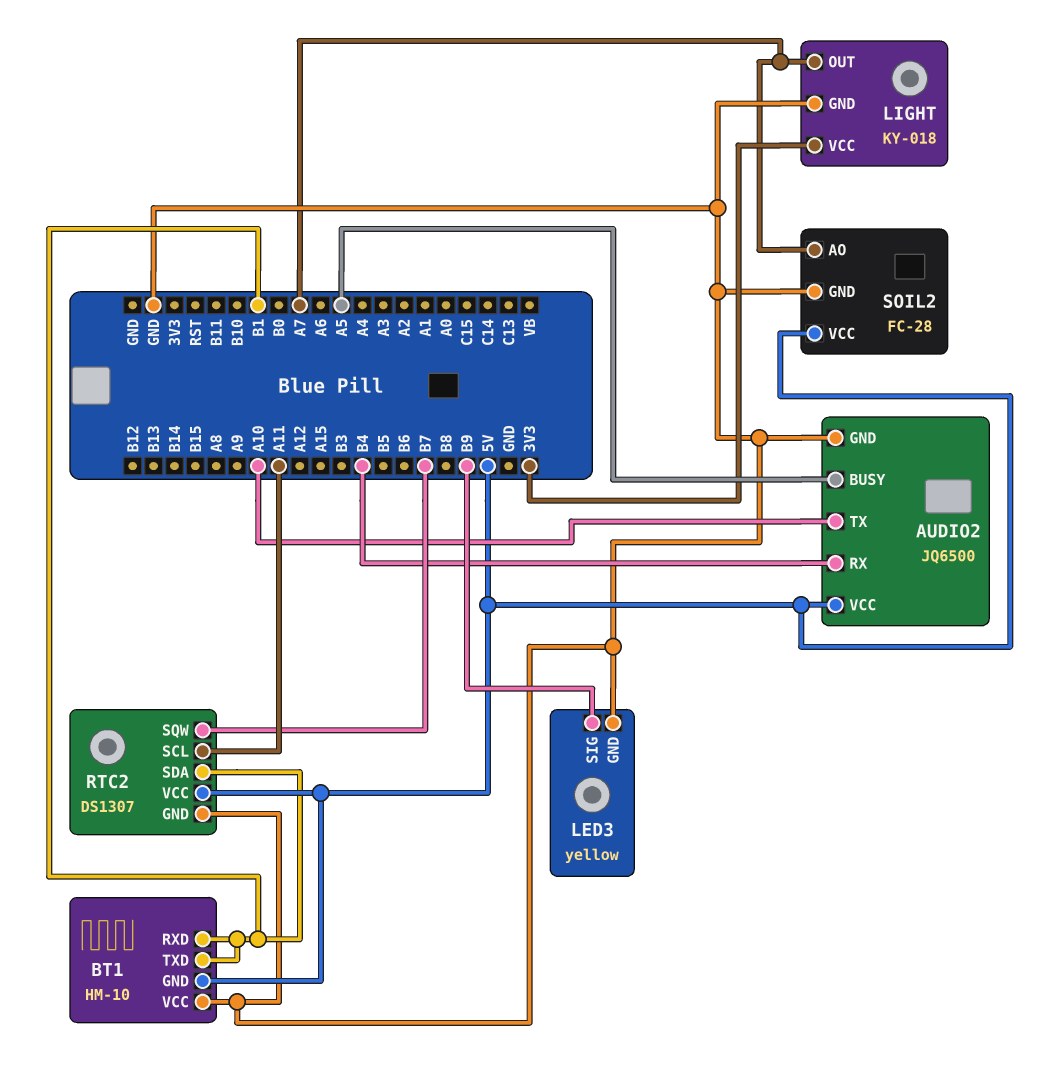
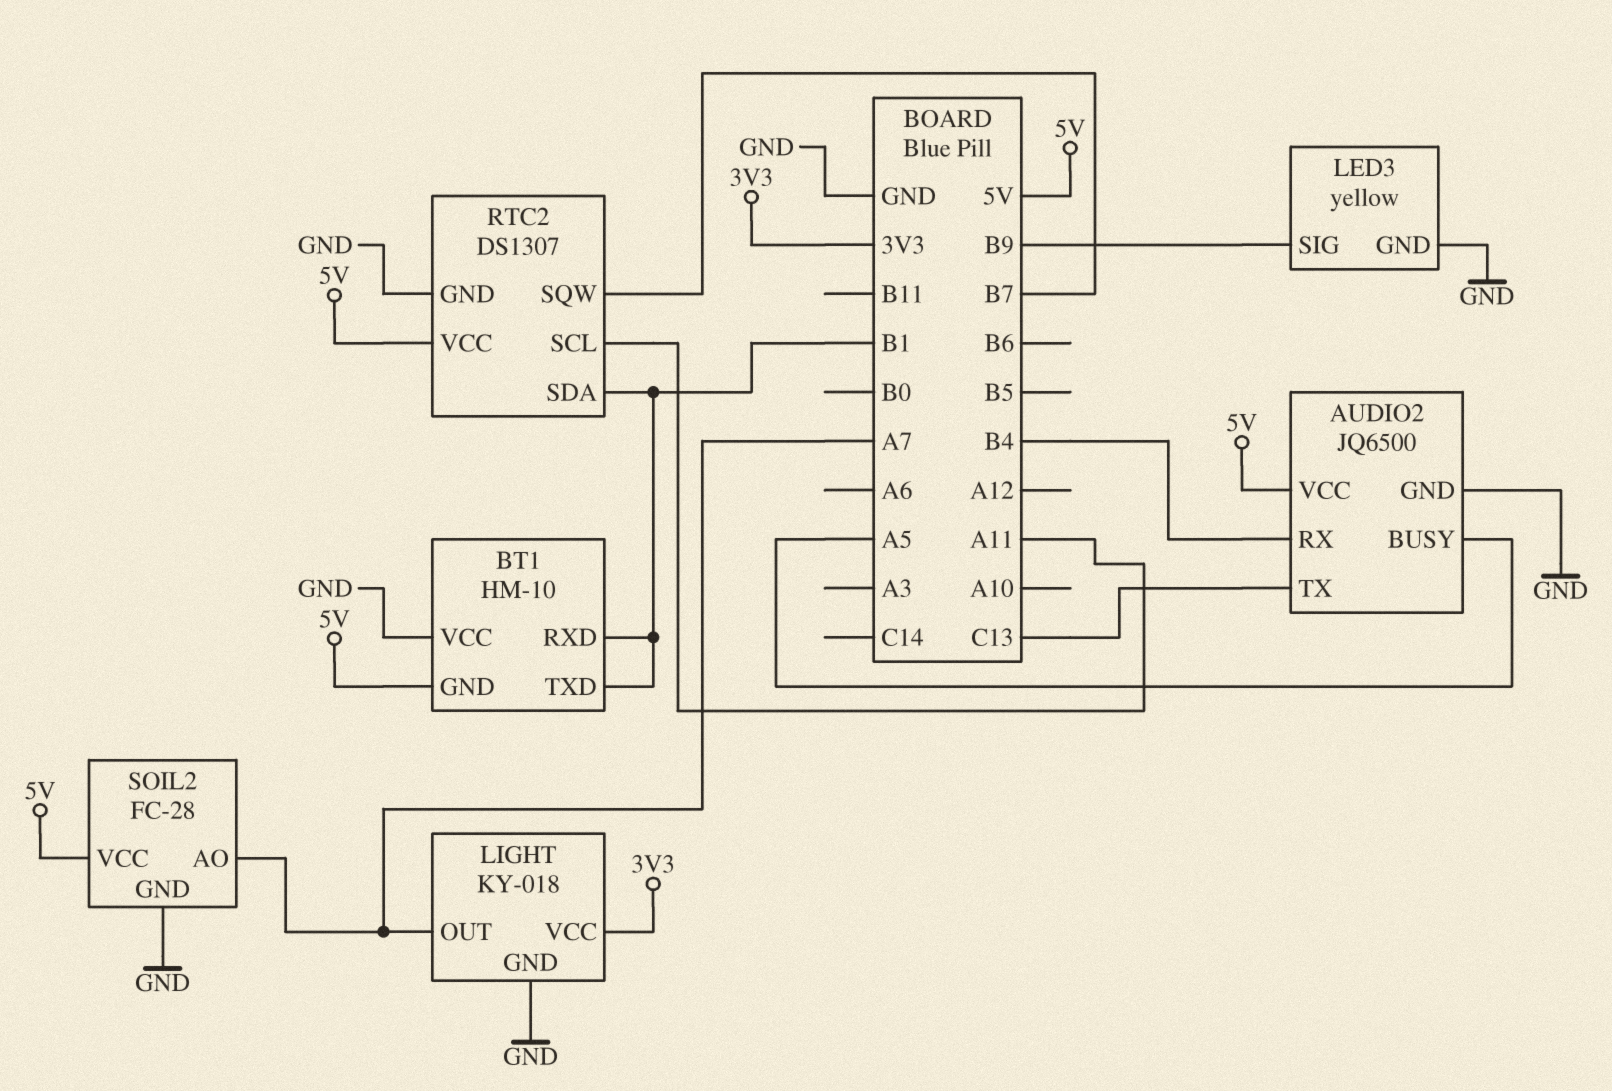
AUDIO2 pin TX: A10 -> C13

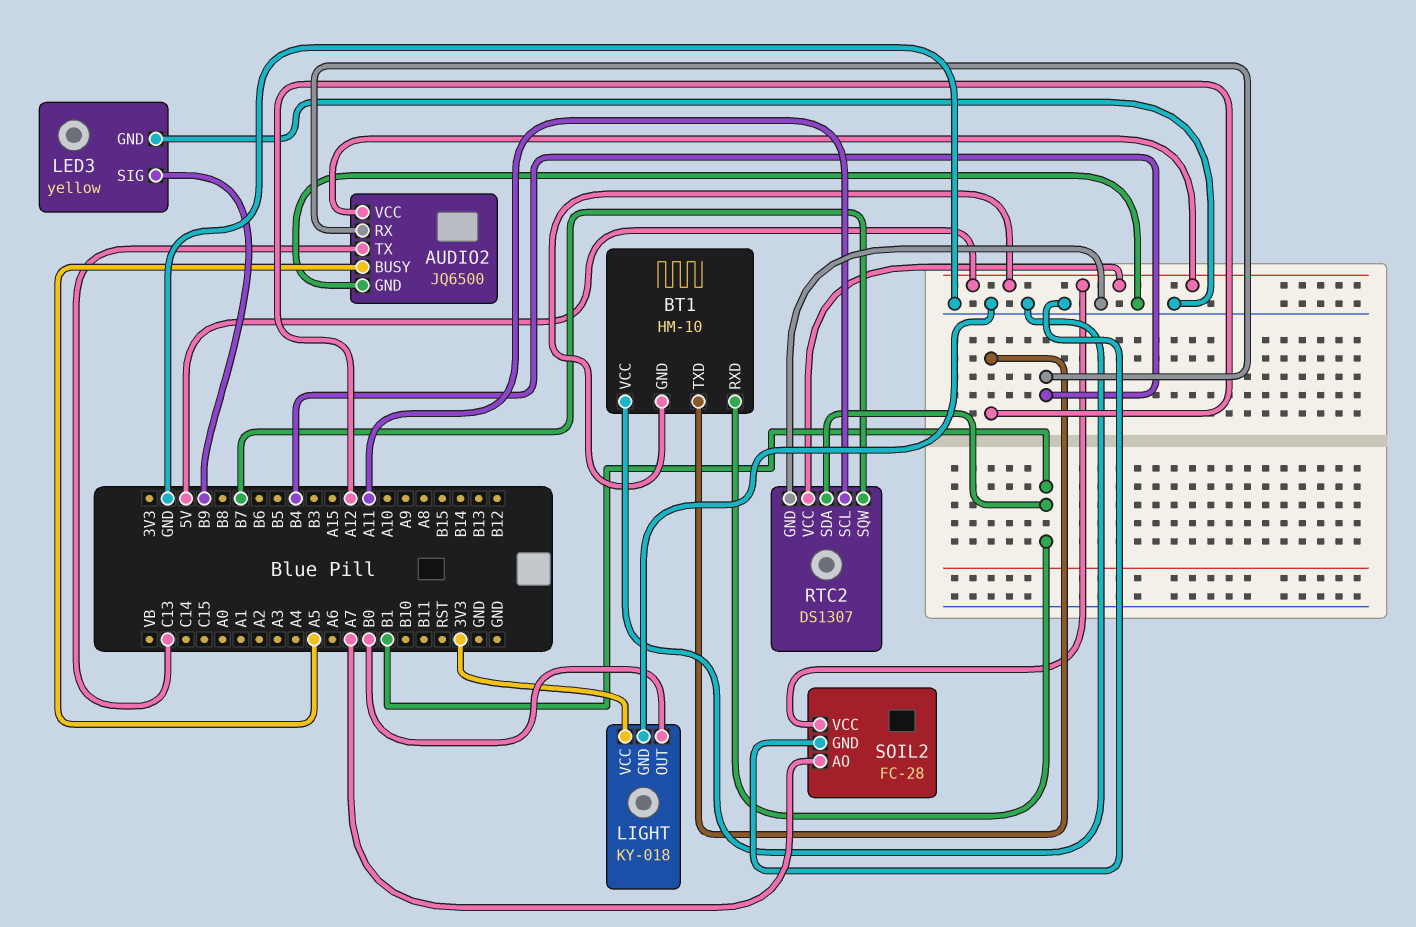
BT1 pin TXD: B1 -> A12
LIGHT pin OUT: A7 -> B0

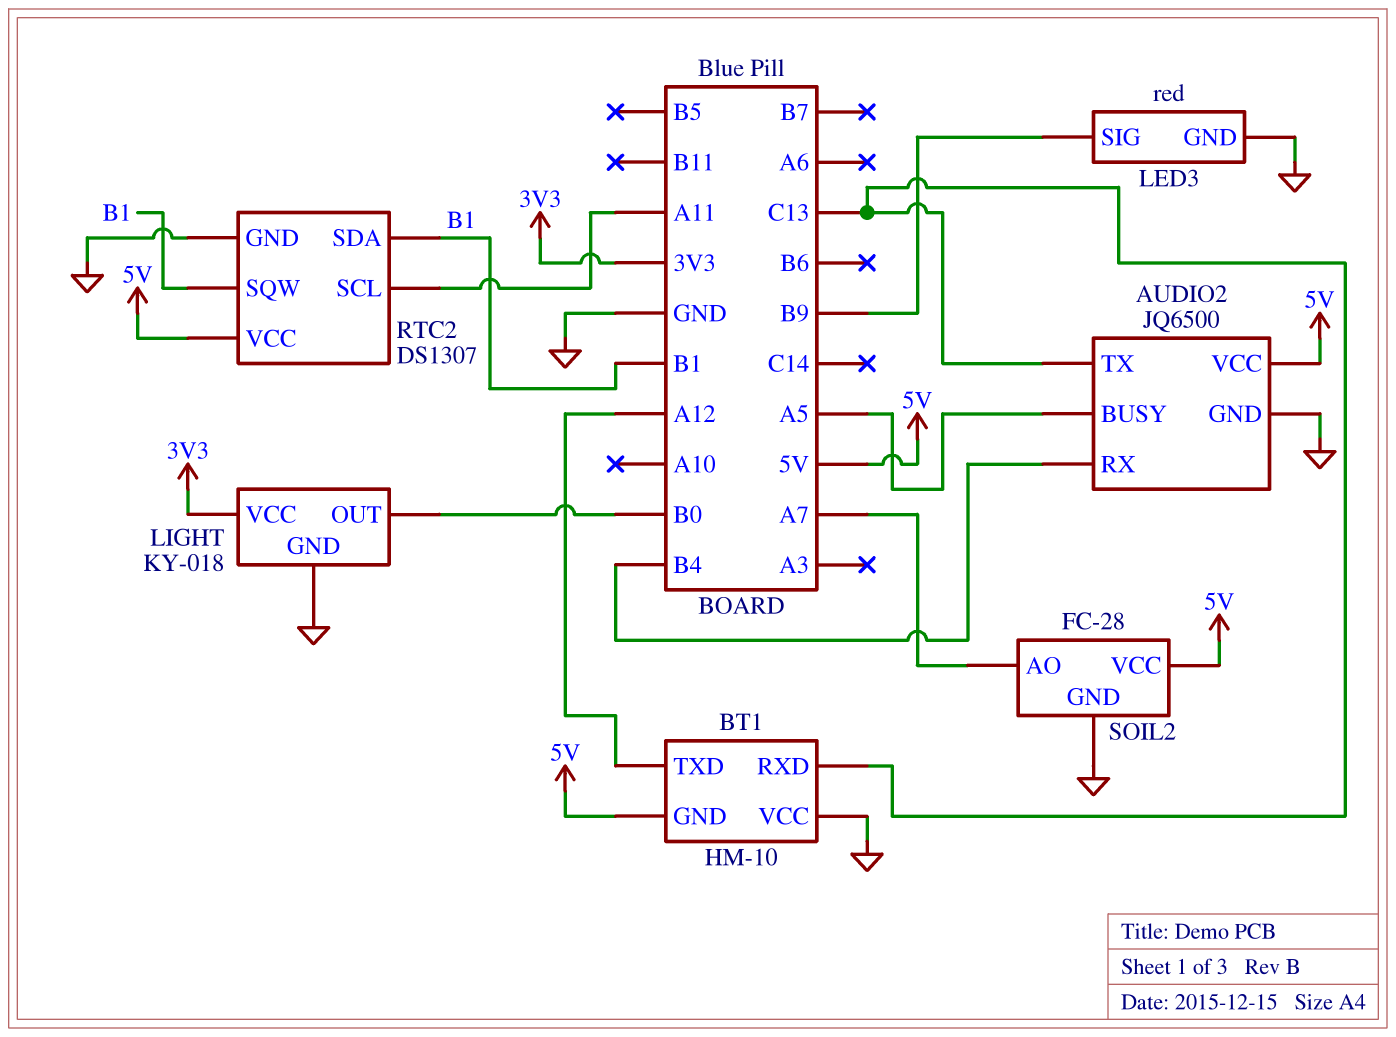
BT1 pin RXD: B1 -> C13
LED3: yellow -> red
RTC2 pin SQW: B7 -> B1

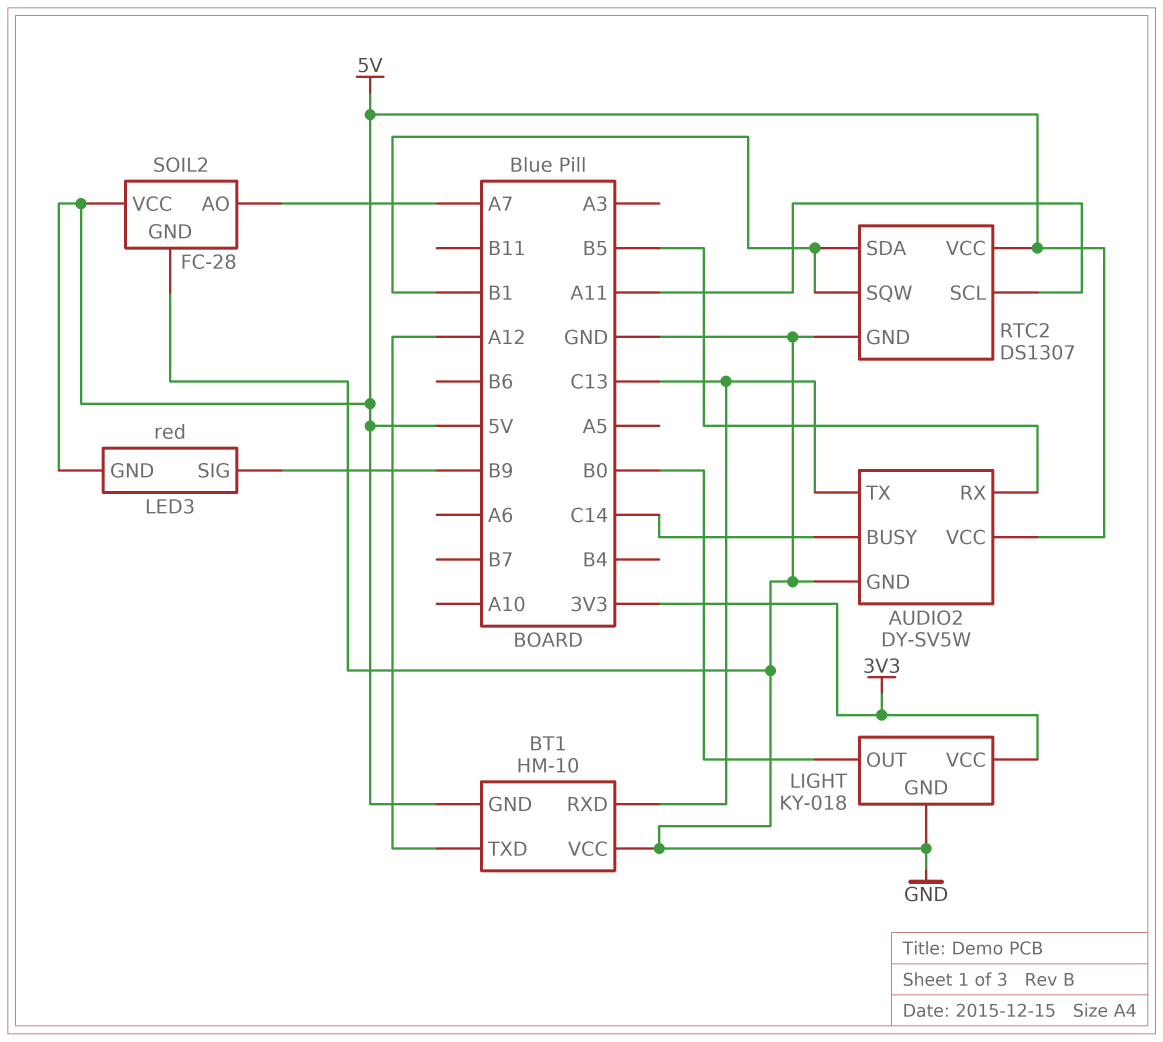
AUDIO2: JQ6500 -> DY-SV5W
AUDIO2 pin BUSY: A5 -> C14
AUDIO2 pin RX: B4 -> B5
LED3 pin GND: GND -> 5V

